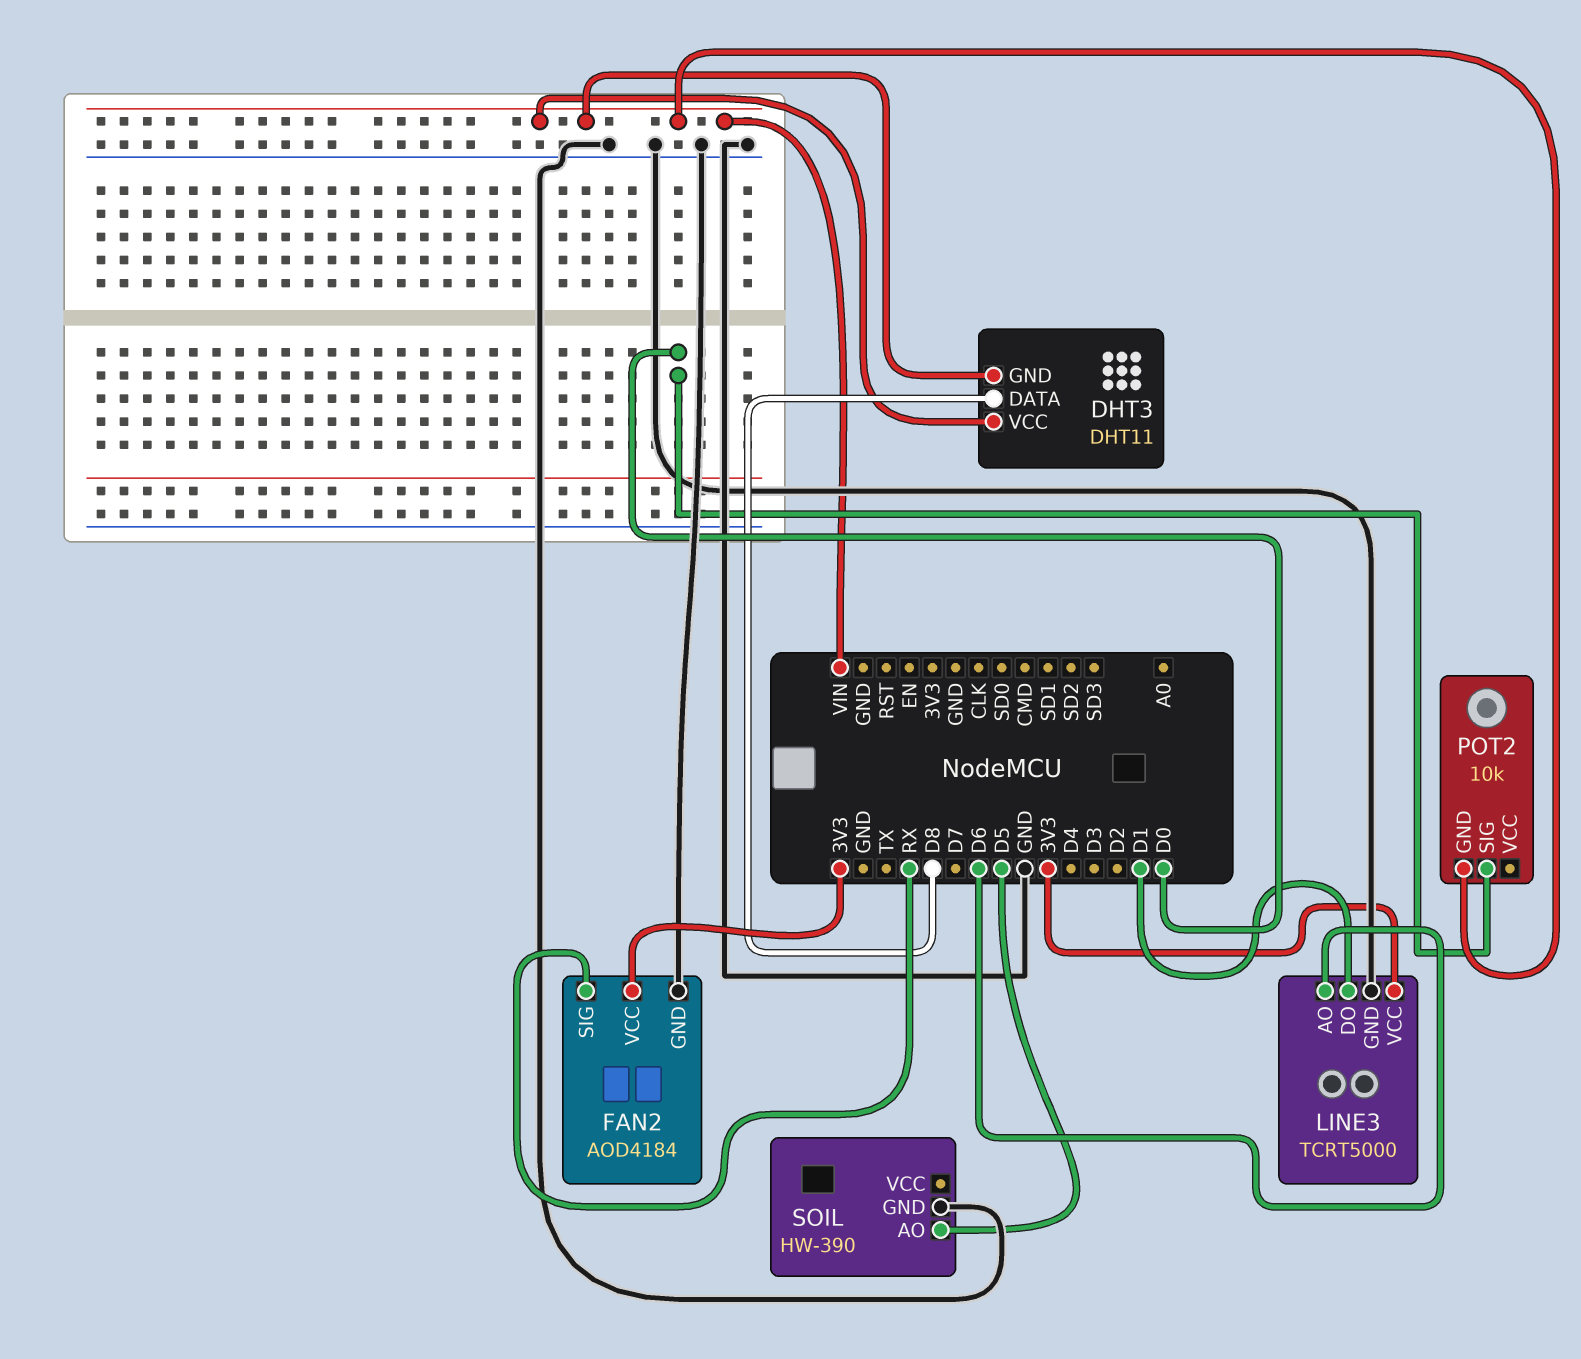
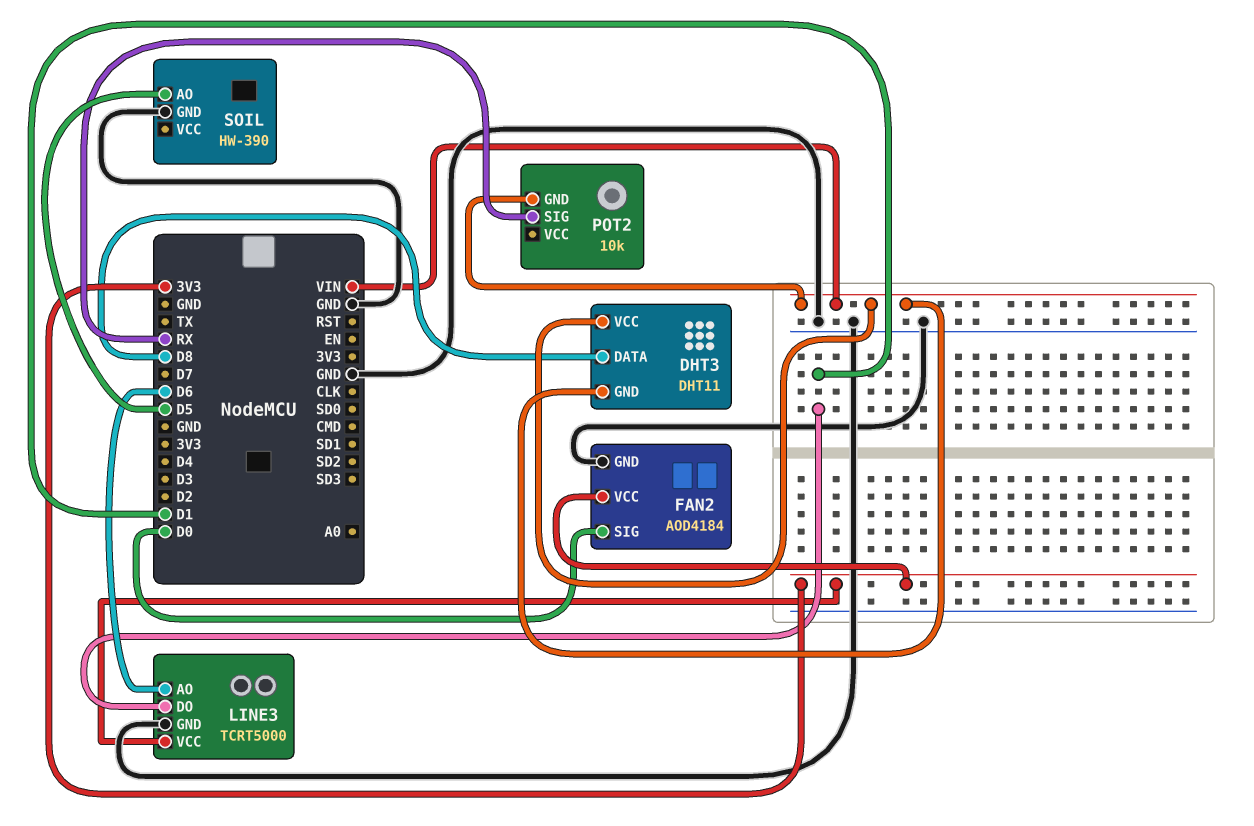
FAN2 pin SIG: RX -> D0
POT2 pin SIG: D0 -> RX

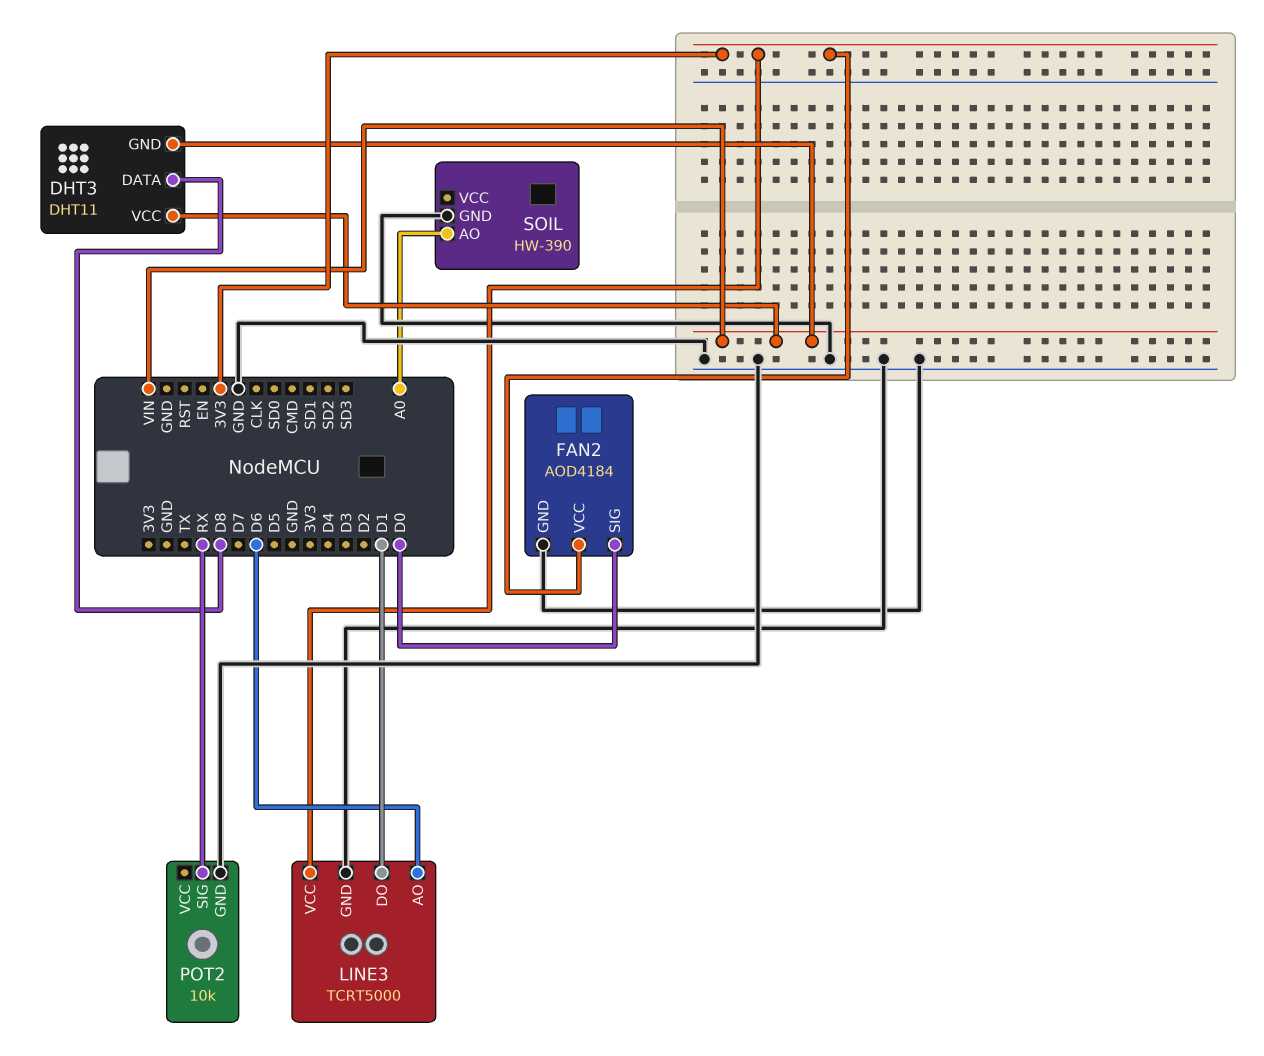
POT2 pin GND: VIN -> GND
SOIL pin AO: D5 -> A0

